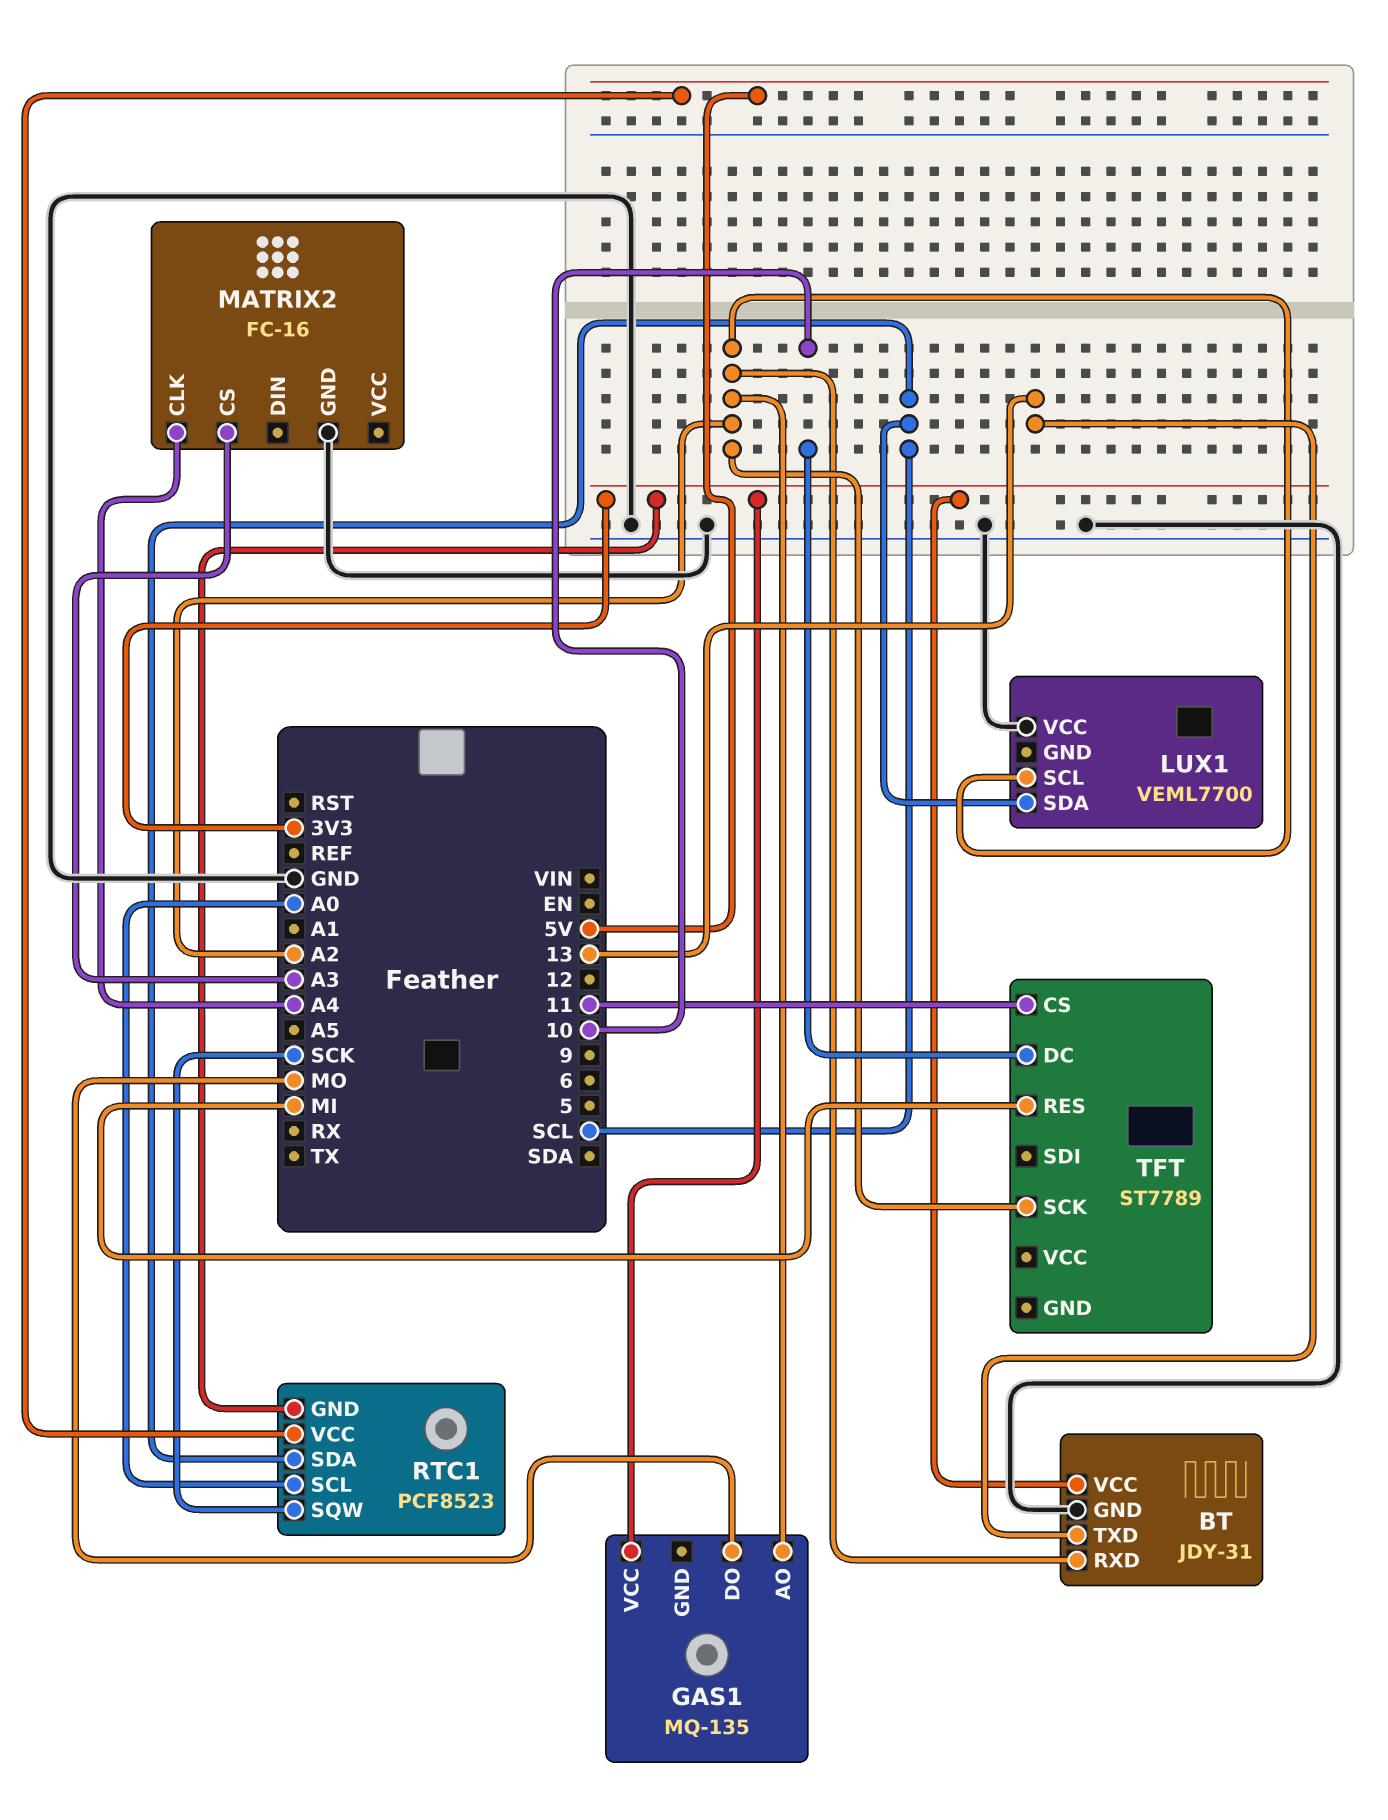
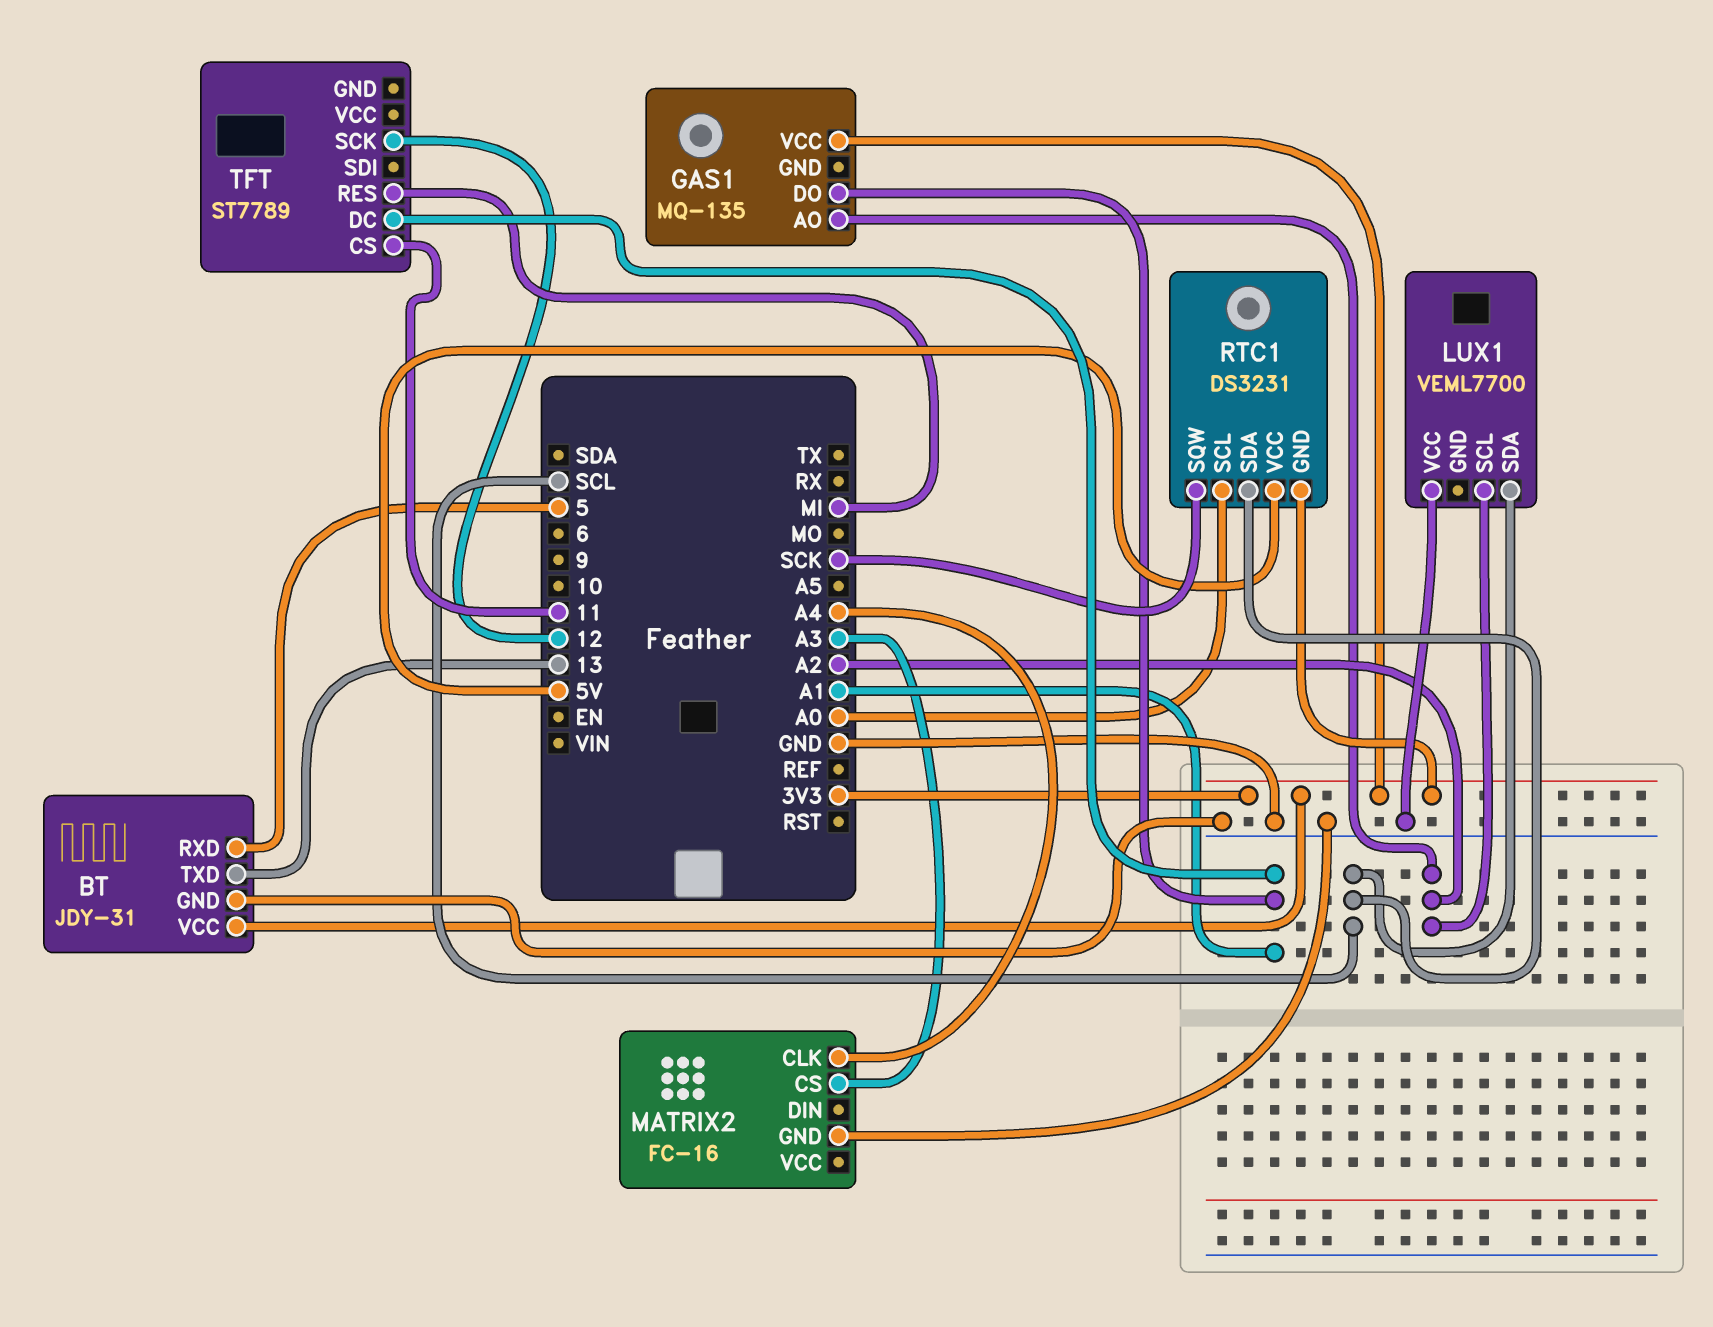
BT pin RXD: A2 -> 5
GAS1 pin DO: MO -> A1
RTC1: PCF8523 -> DS3231
TFT pin DC: 10 -> A1
TFT pin SCK: A2 -> 12

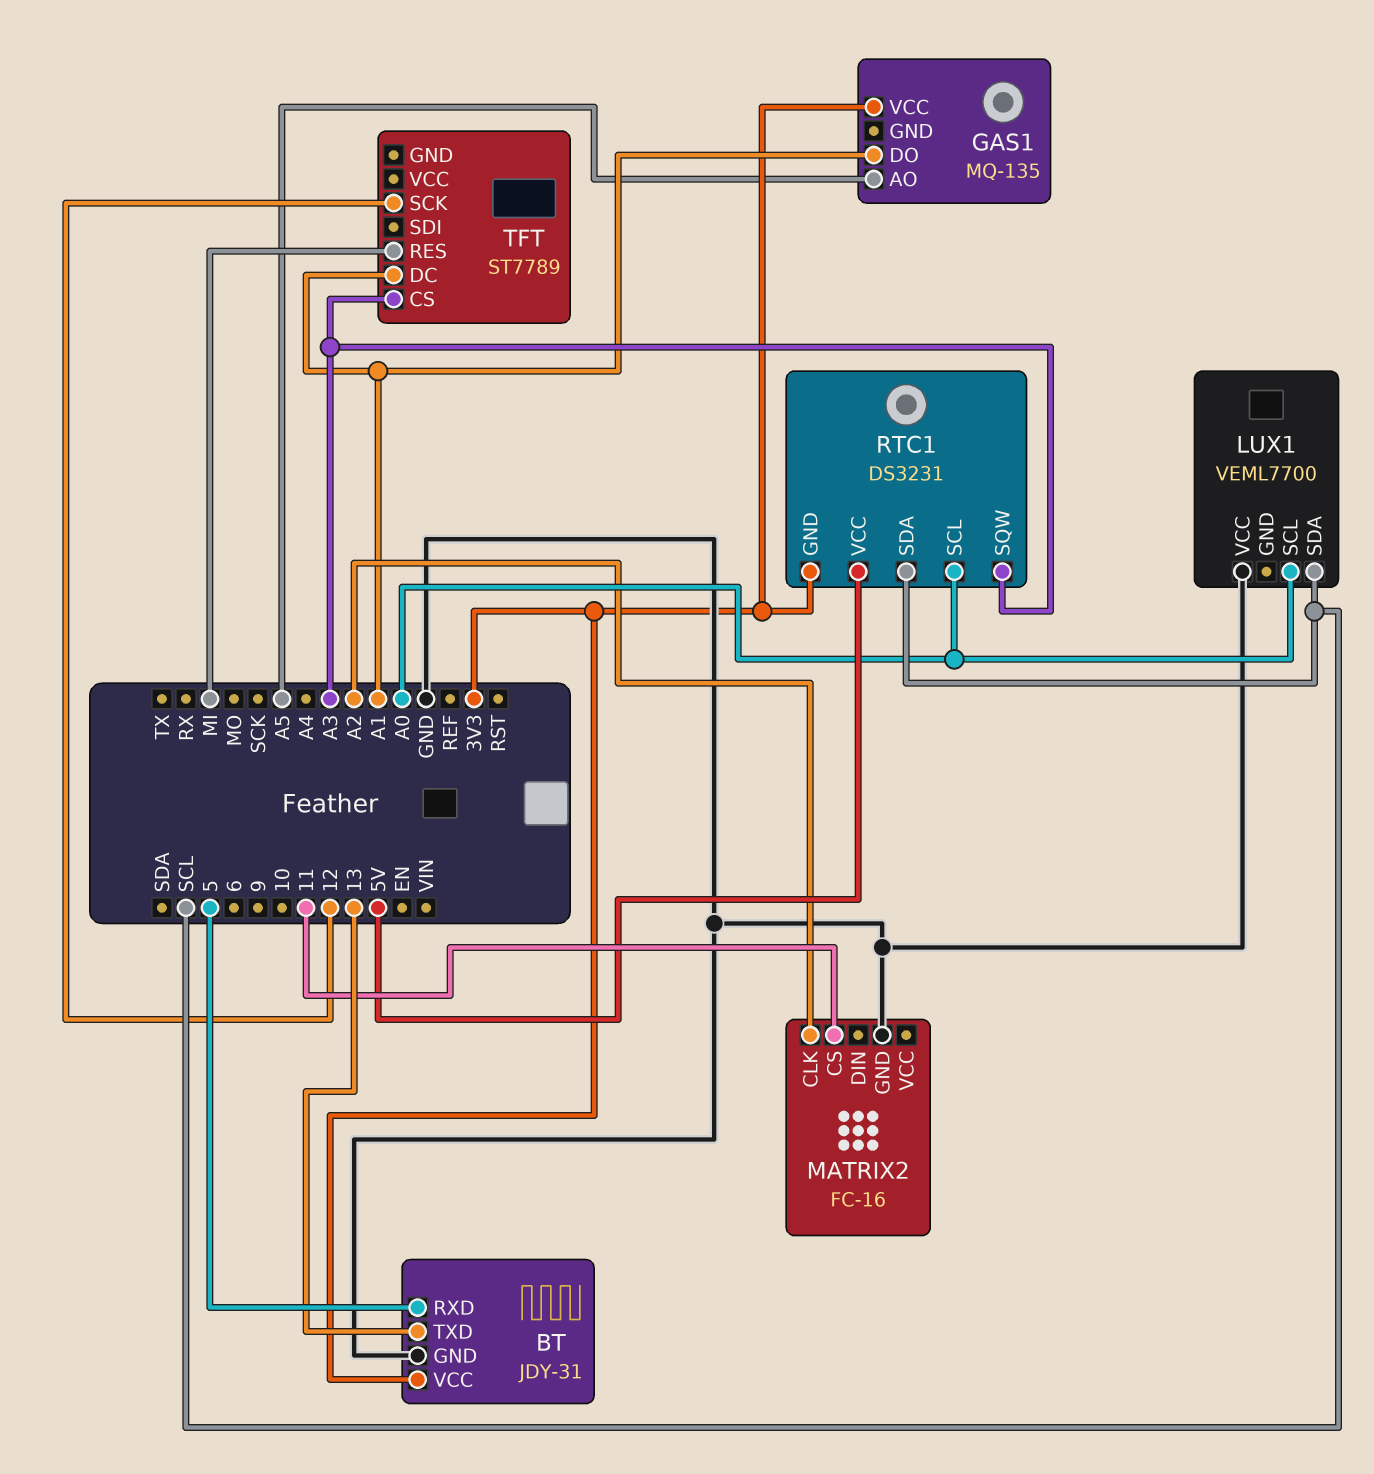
GAS1 pin AO: A2 -> A5
LUX1 pin SCL: A2 -> A0
MATRIX2 pin CLK: A4 -> A2
MATRIX2 pin CS: A3 -> 11
RTC1 pin SQW: SCK -> A3
TFT pin CS: 11 -> A3

